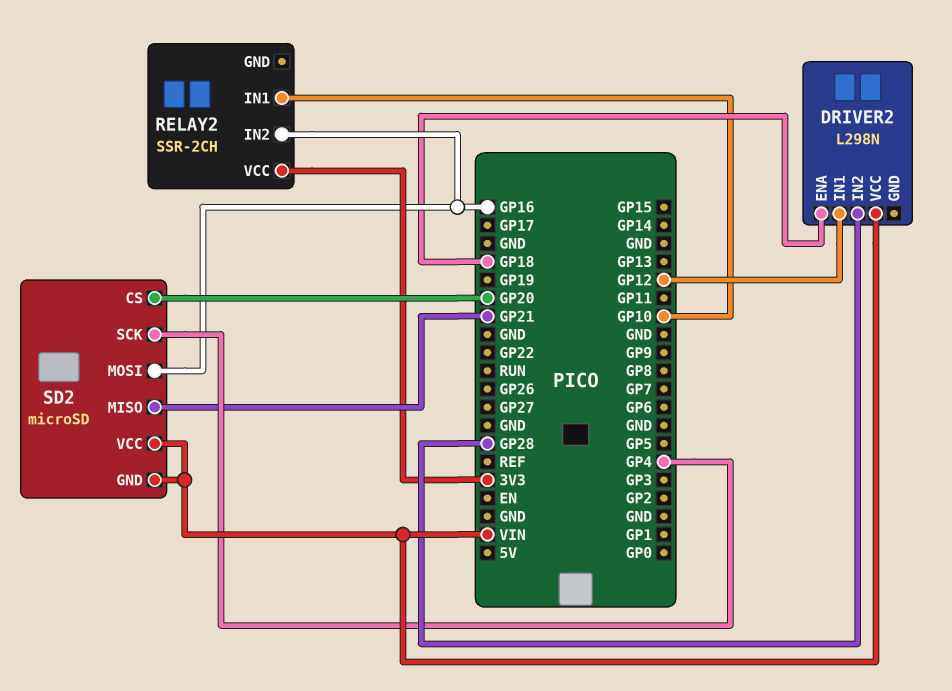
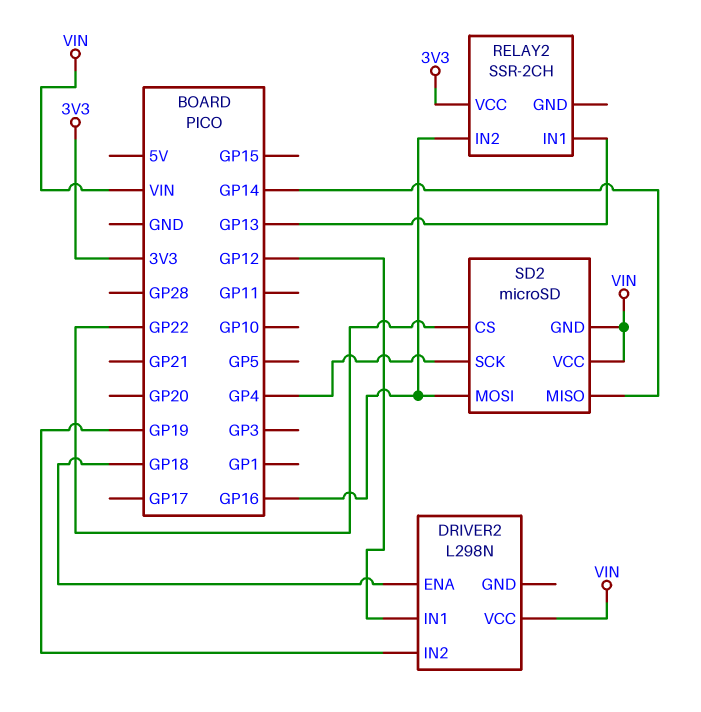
DRIVER2 pin IN2: GP28 -> GP19
RELAY2 pin IN1: GP10 -> GP13
SD2 pin CS: GP20 -> GP22
SD2 pin MISO: GP21 -> GP14

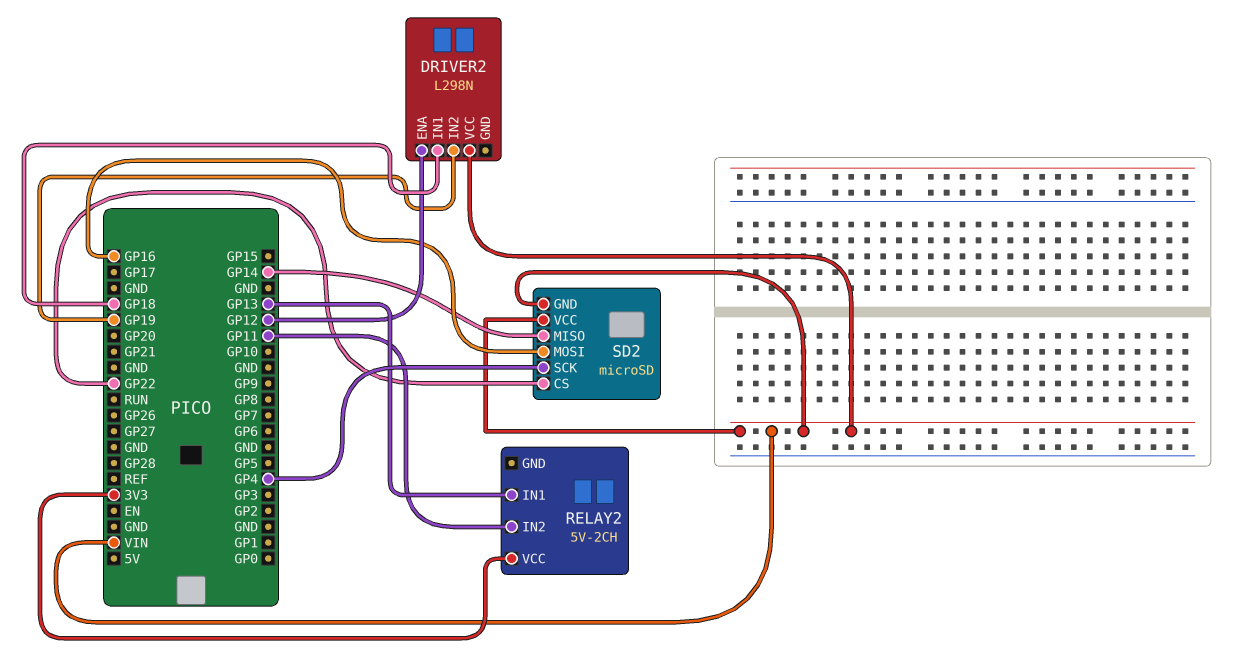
DRIVER2 pin ENA: GP18 -> GP12
DRIVER2 pin IN1: GP12 -> GP18
RELAY2: SSR-2CH -> 5V-2CH
RELAY2 pin IN2: GP16 -> GP11

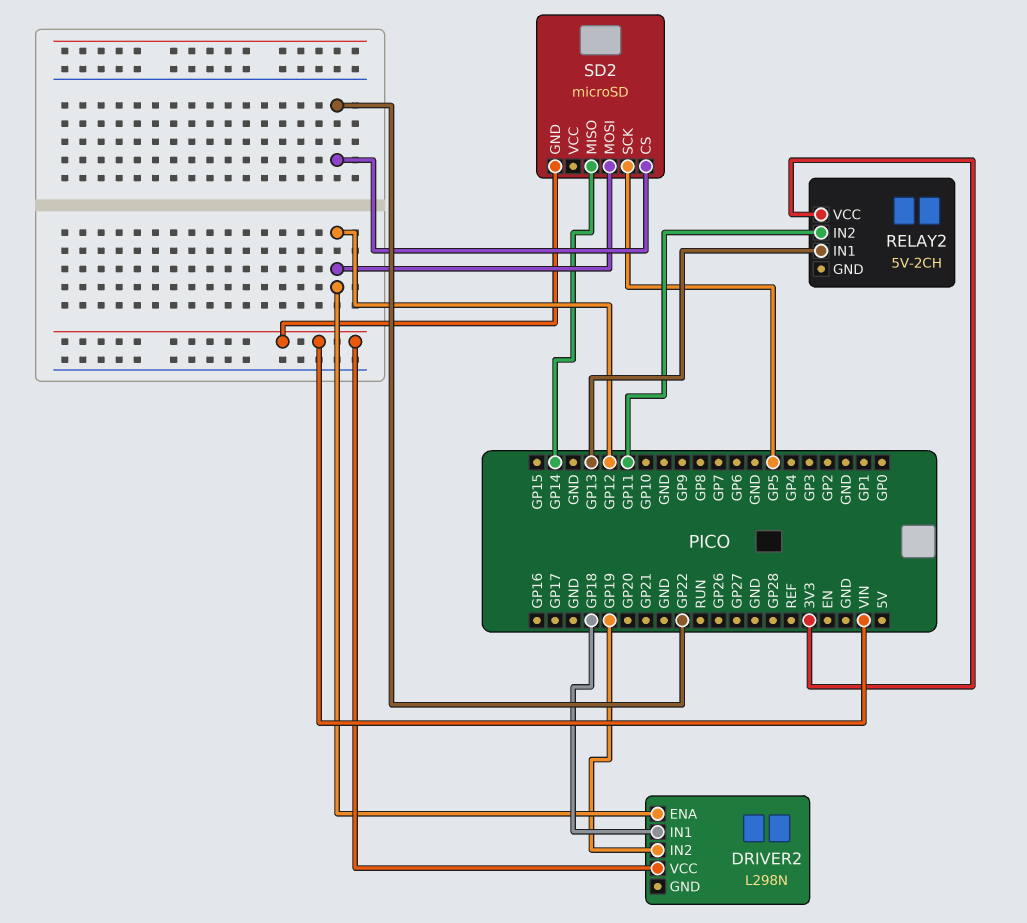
SD2 pin MOSI: GP16 -> GP12
SD2 pin SCK: GP4 -> GP5
SD2 pin VCC: VIN -> none

